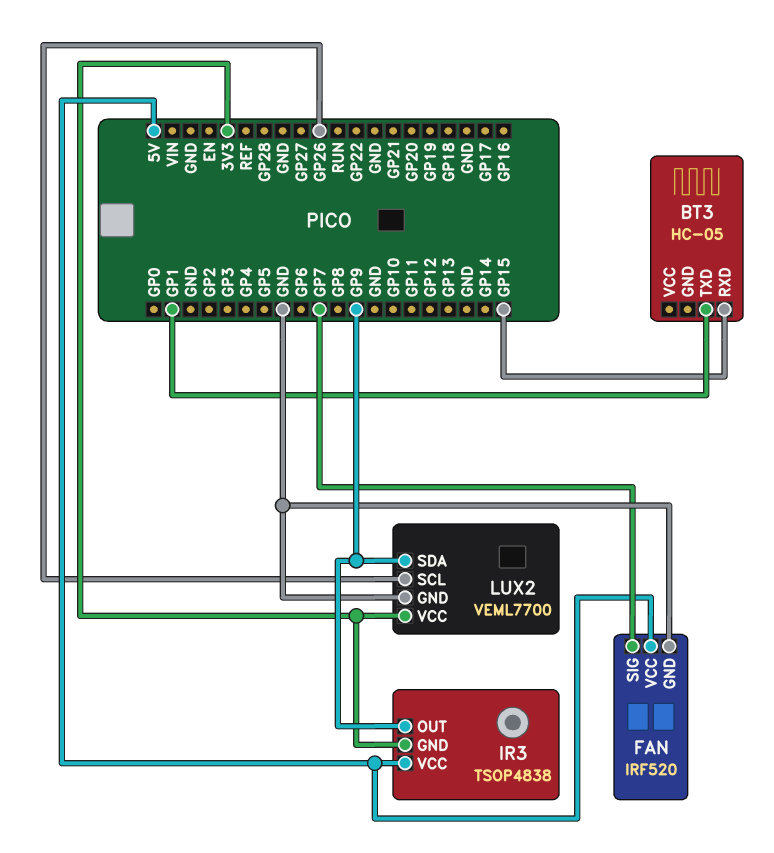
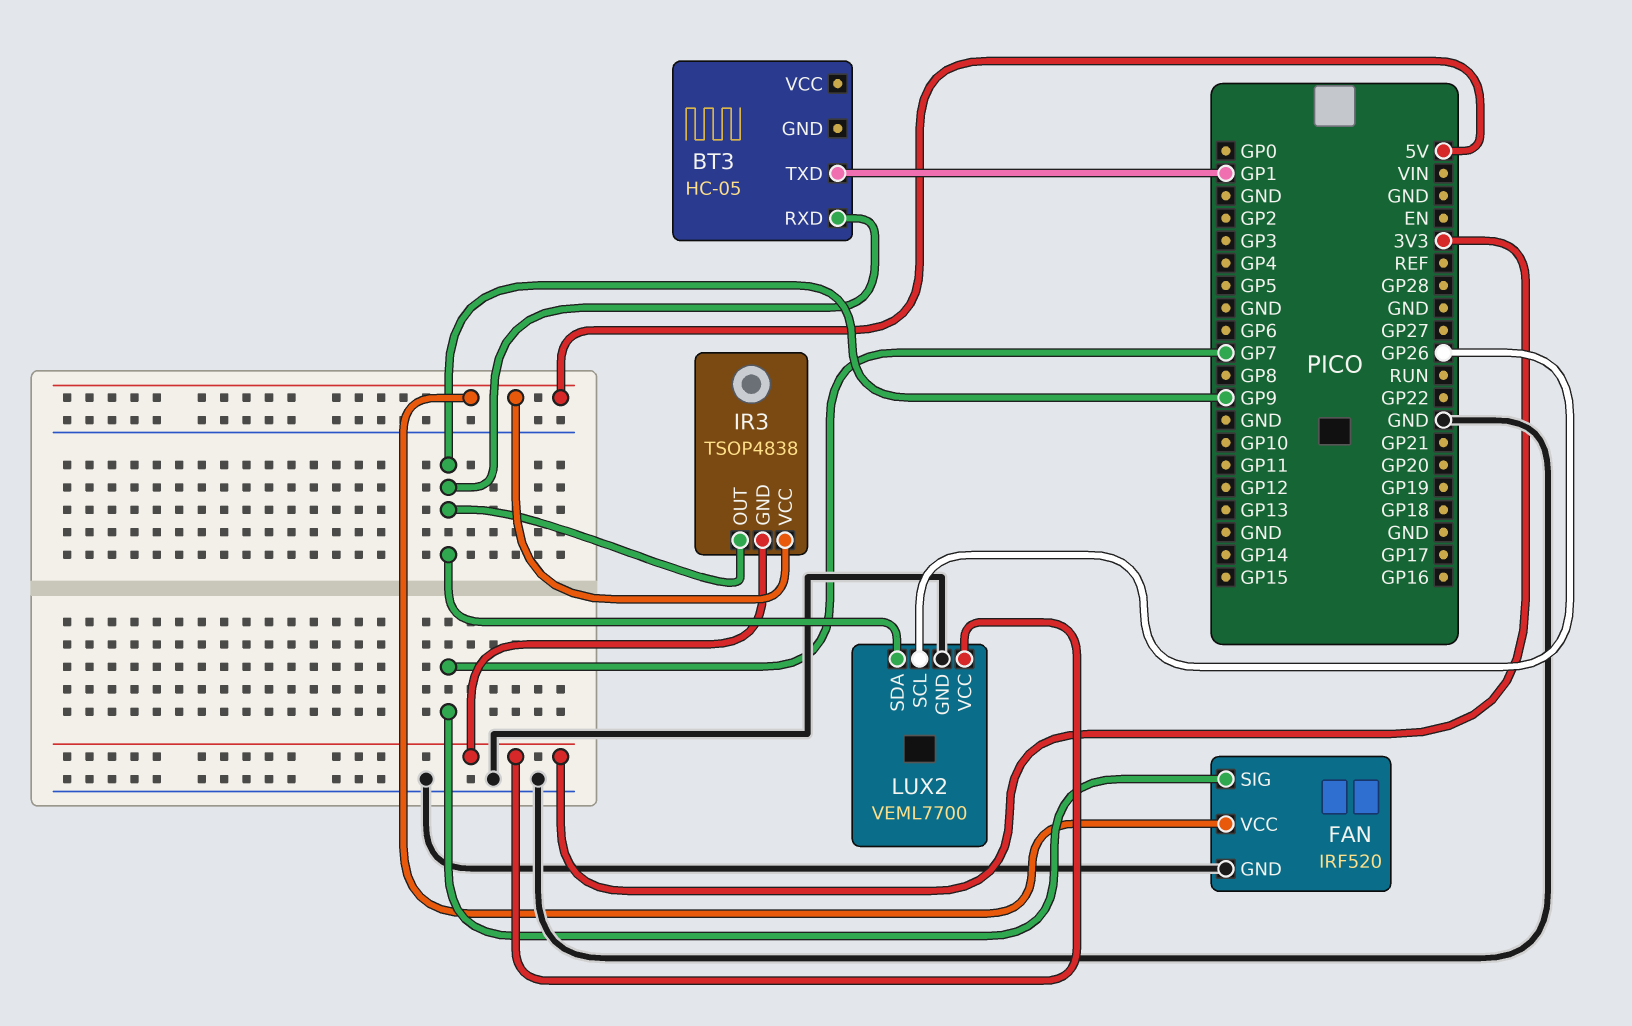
BT3 pin RXD: GP15 -> GP9

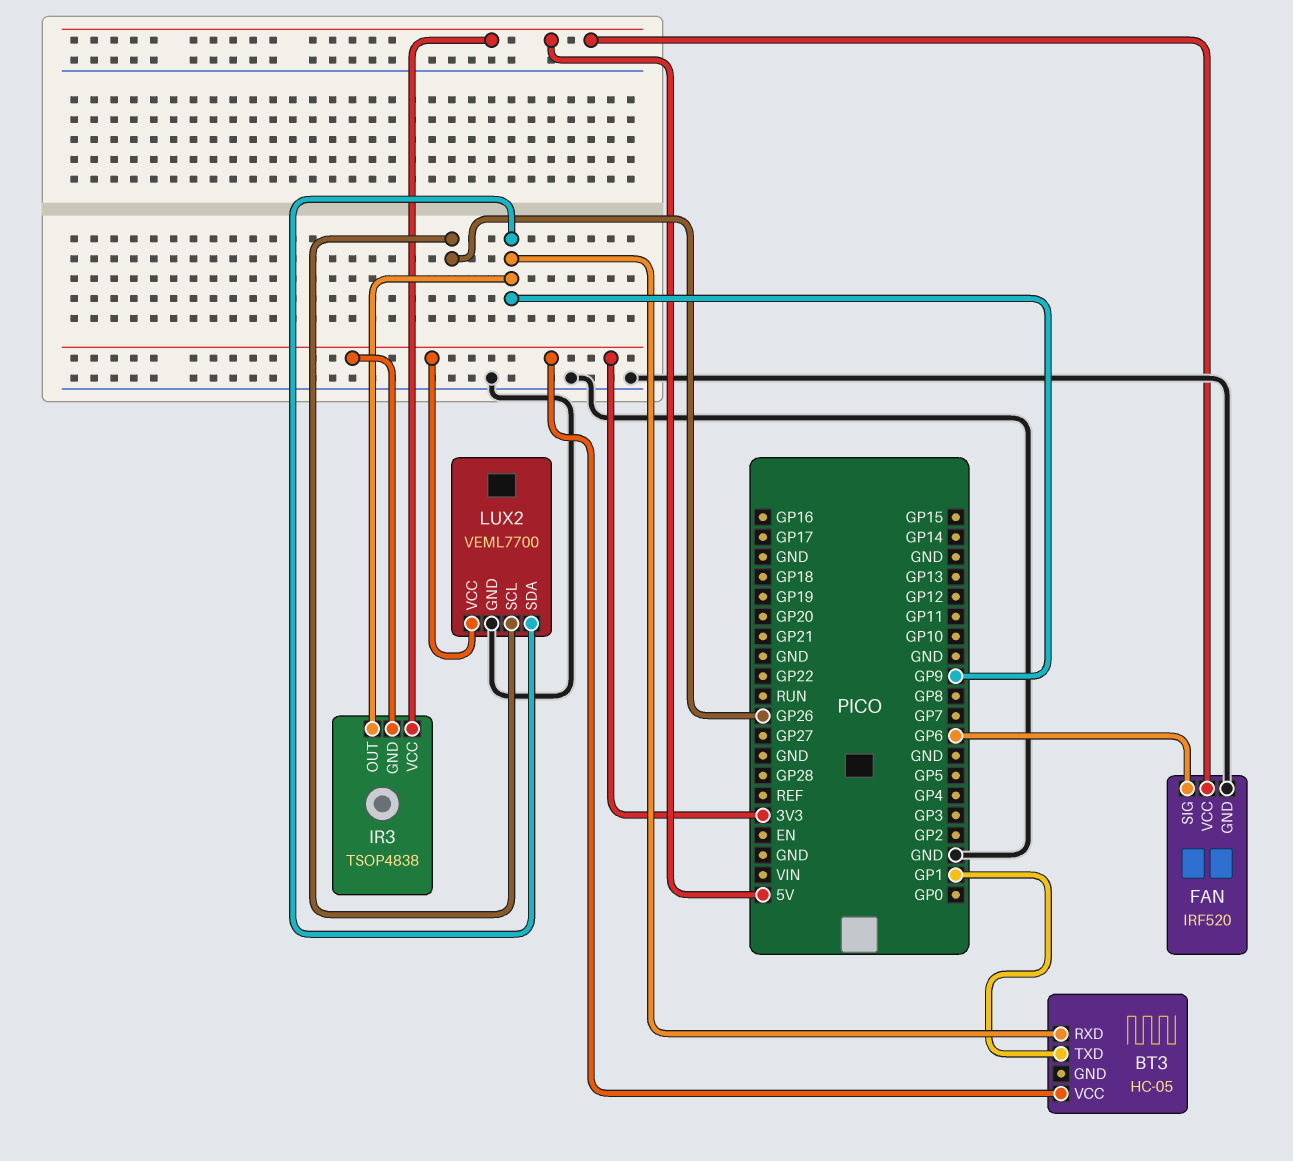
BT3 pin VCC: none -> 3V3
FAN pin SIG: GP7 -> GP6

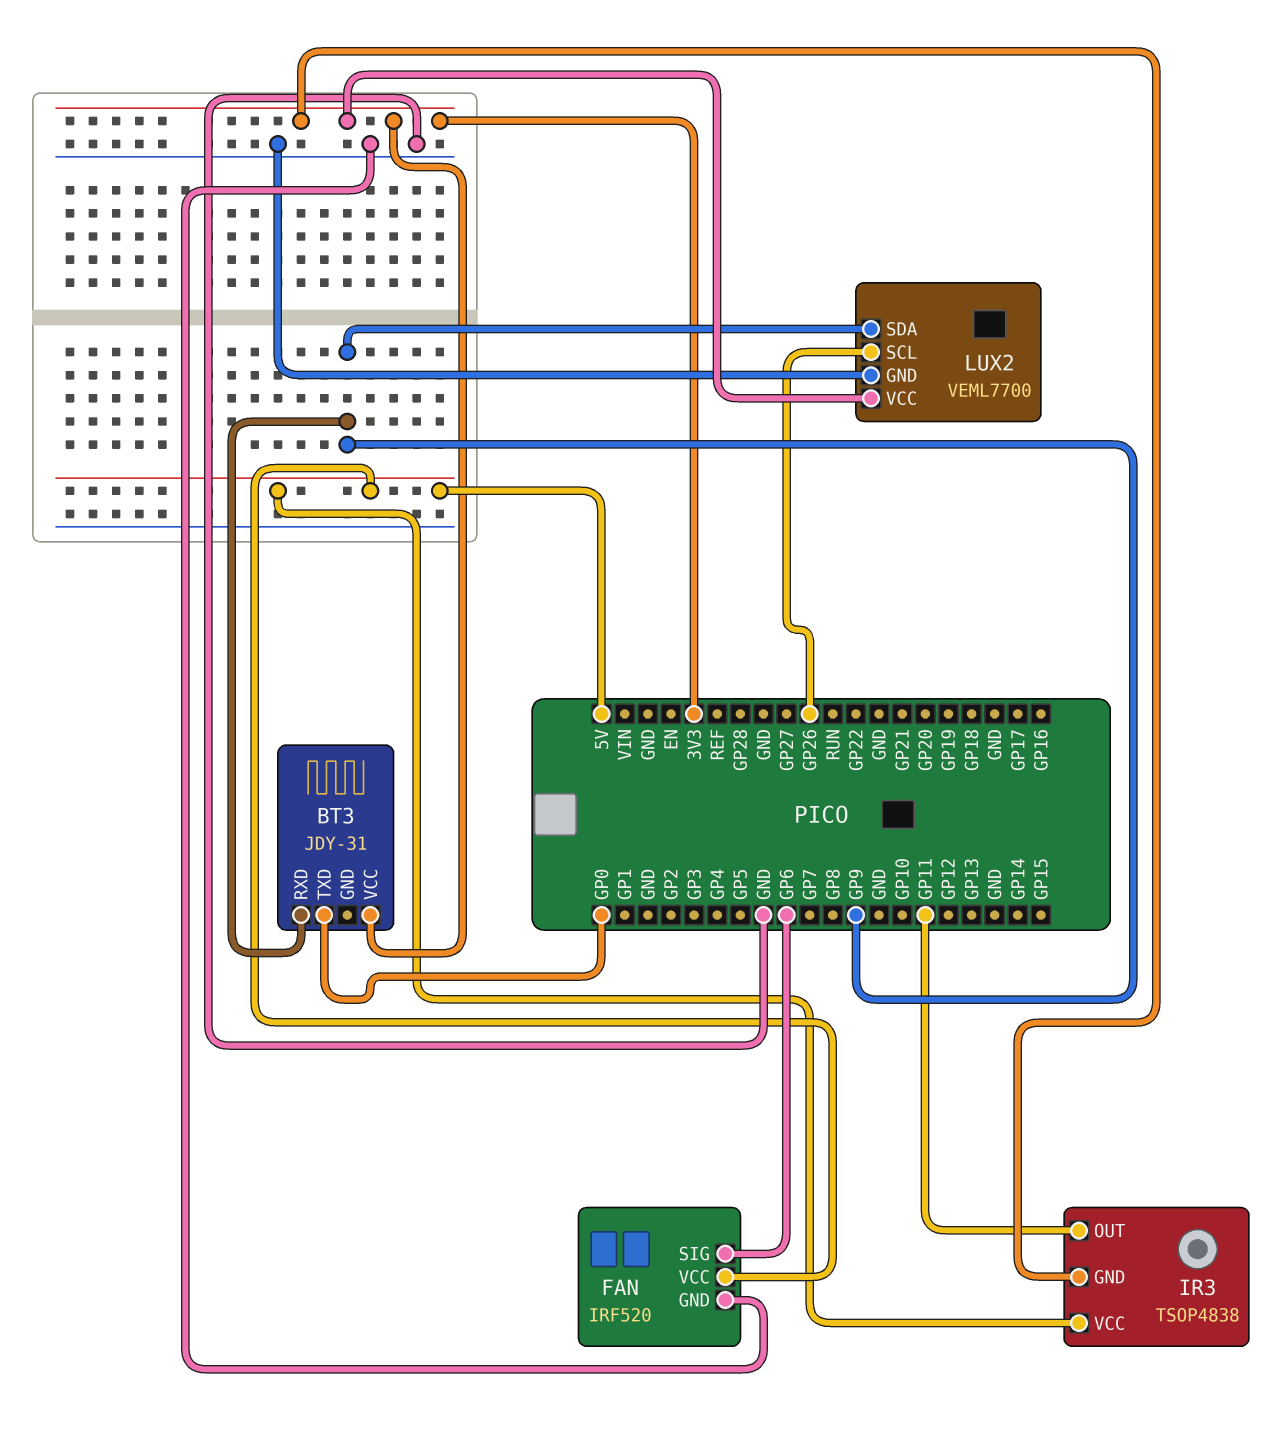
BT3: HC-05 -> JDY-31
BT3 pin TXD: GP1 -> GP0
IR3 pin OUT: GP9 -> GP11

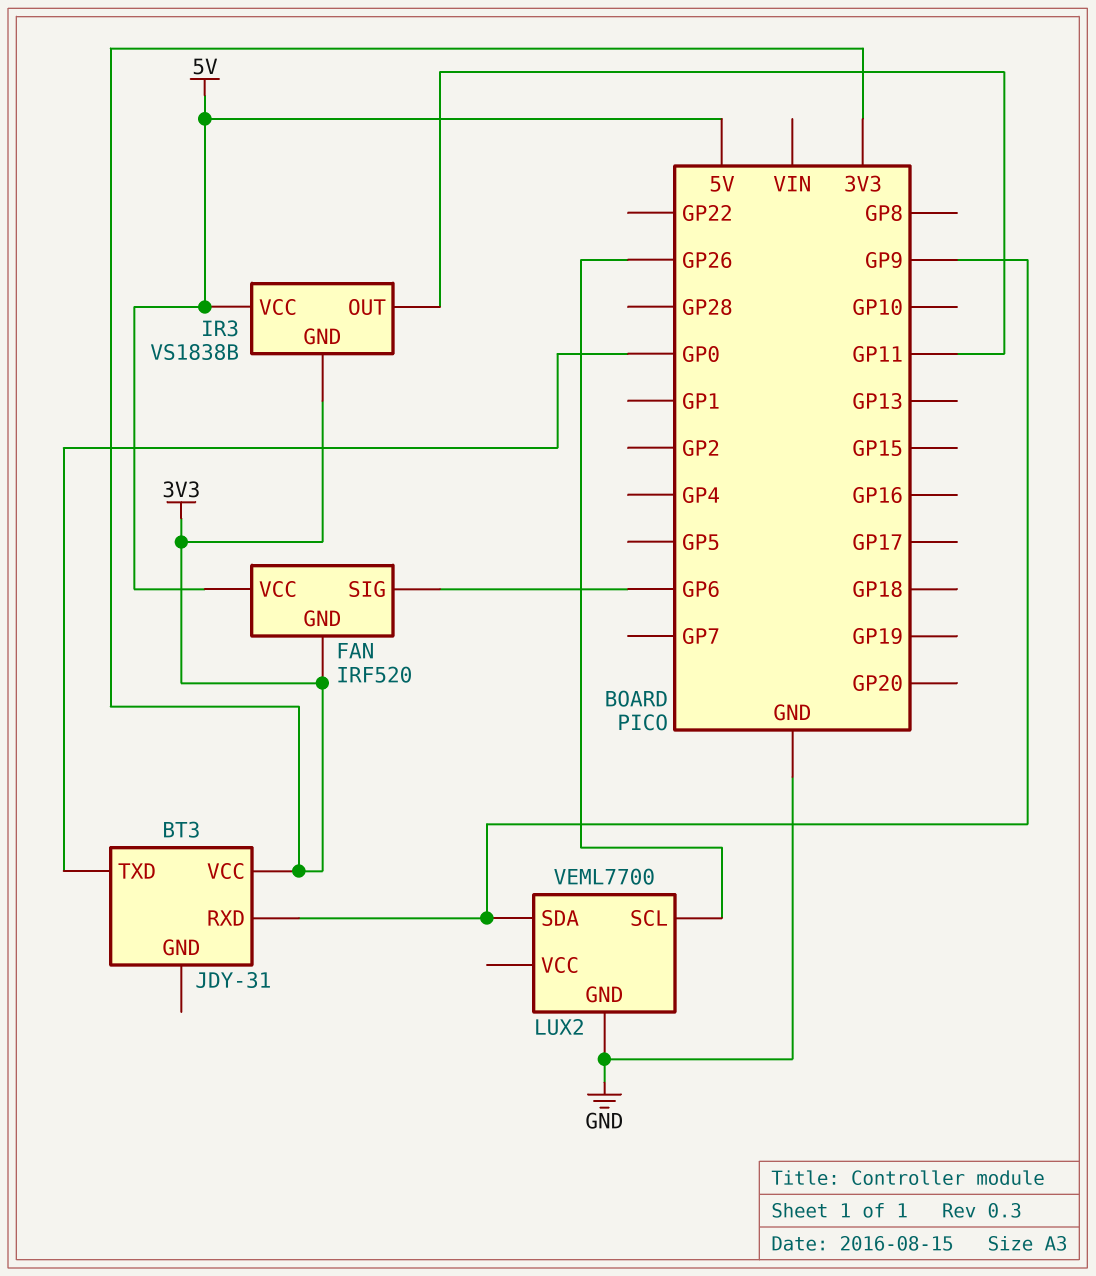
FAN pin GND: GND -> 3V3
IR3: TSOP4838 -> VS1838B
LUX2 pin VCC: 3V3 -> none

